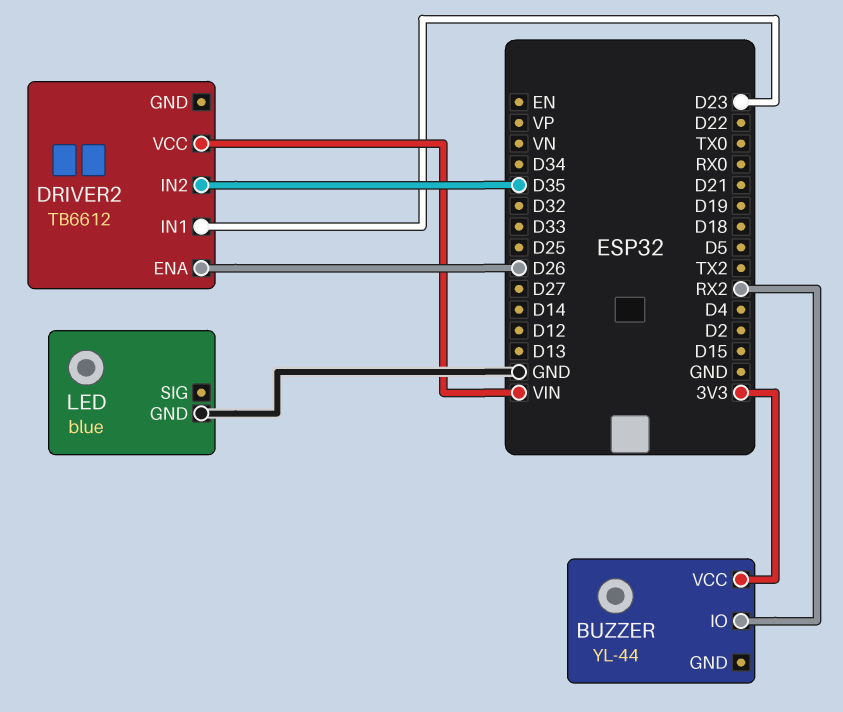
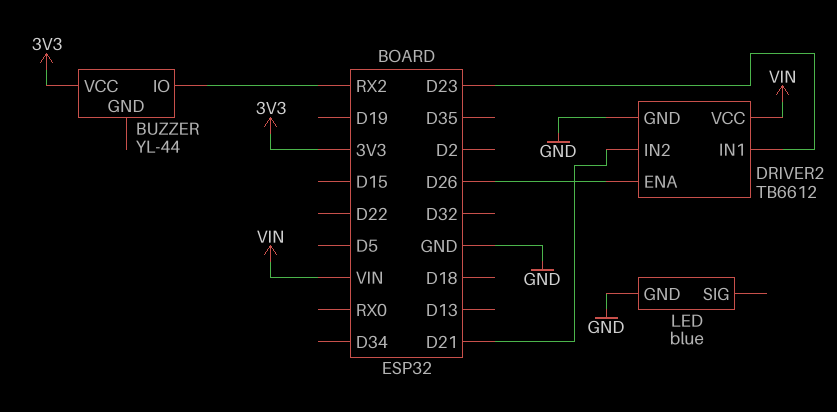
DRIVER2 pin GND: none -> GND
DRIVER2 pin IN2: D35 -> D21

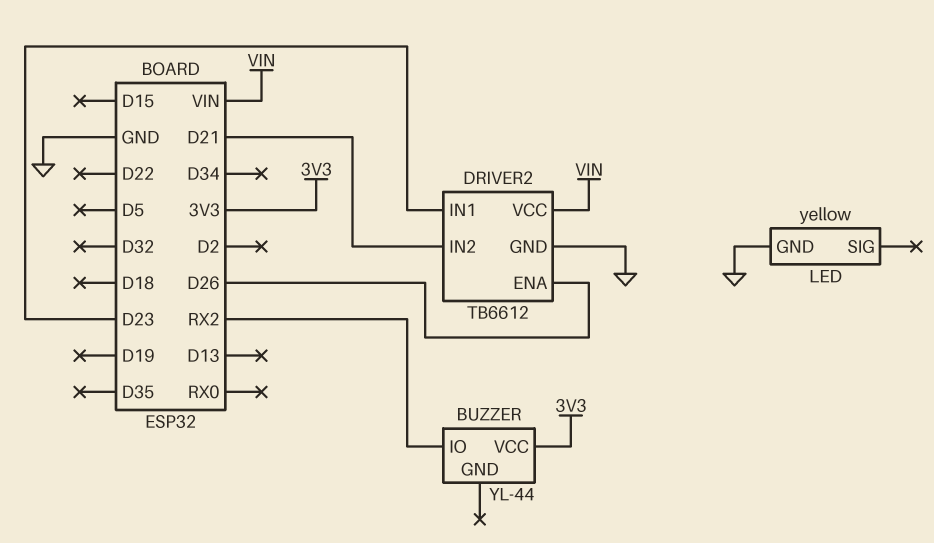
LED: blue -> yellow

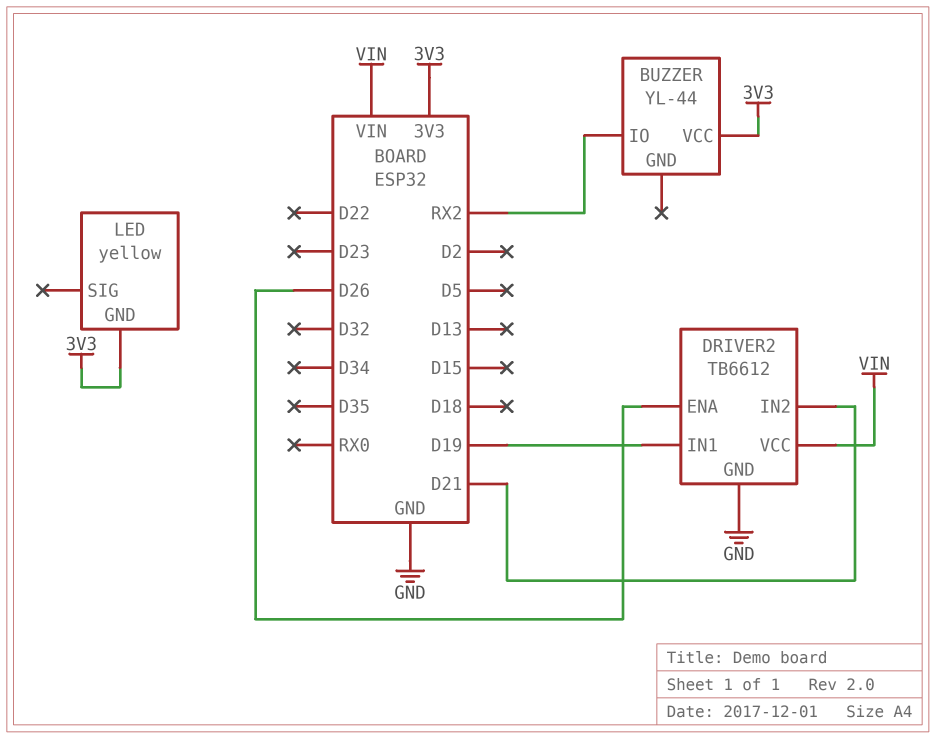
DRIVER2 pin IN1: D23 -> D19
LED pin GND: GND -> 3V3

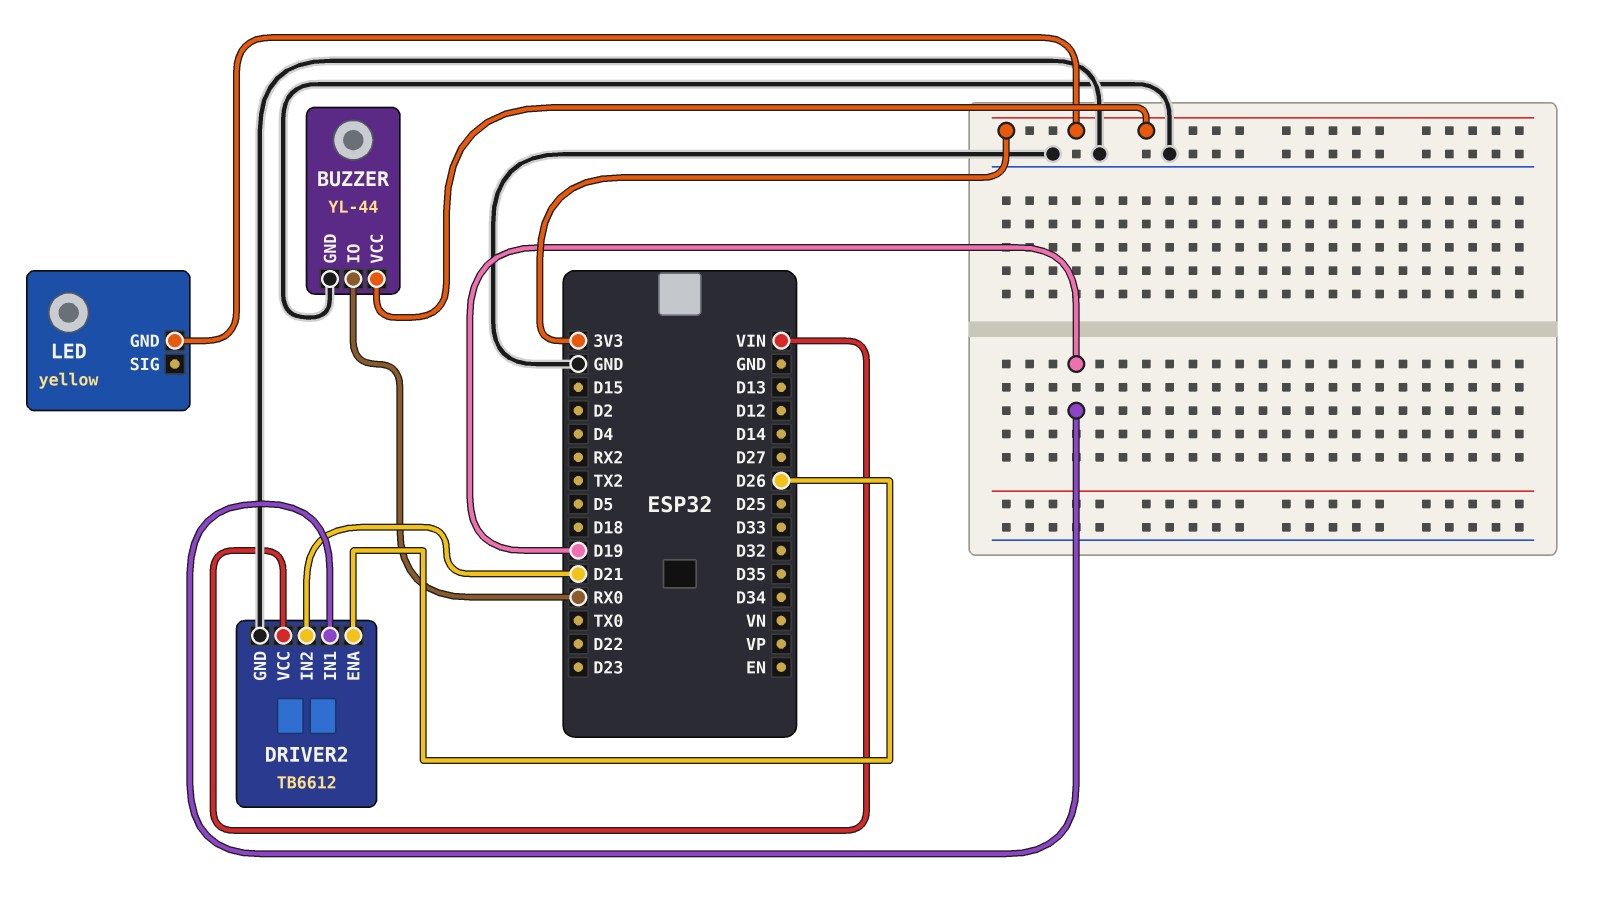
BUZZER pin GND: none -> GND
BUZZER pin IO: RX2 -> RX0

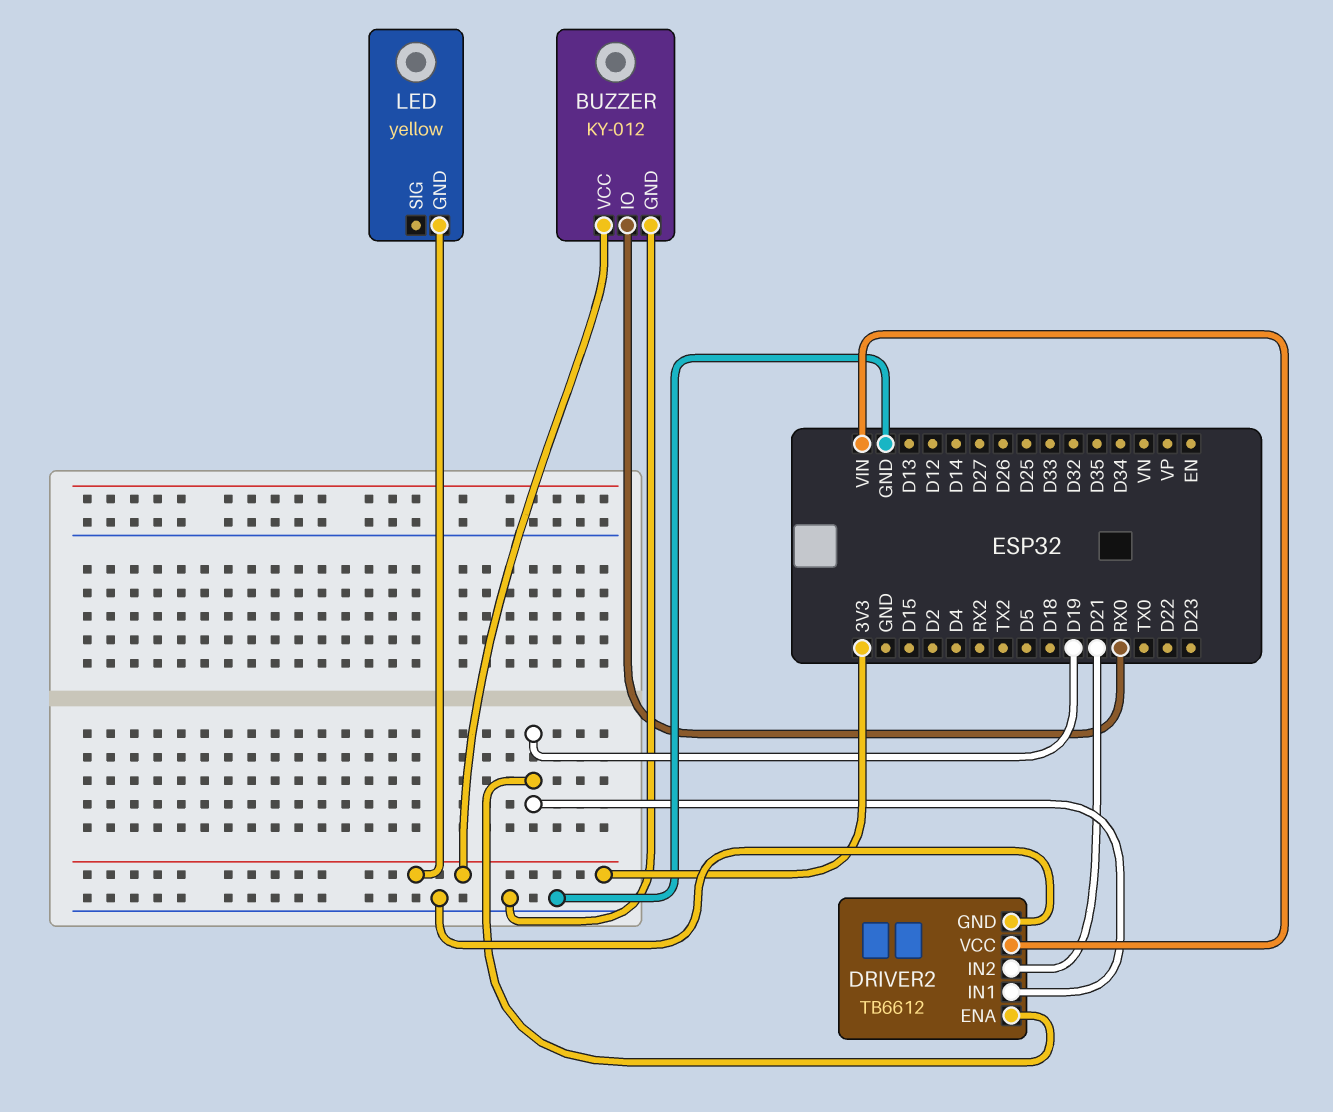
BUZZER: YL-44 -> KY-012
DRIVER2 pin ENA: D26 -> D19

